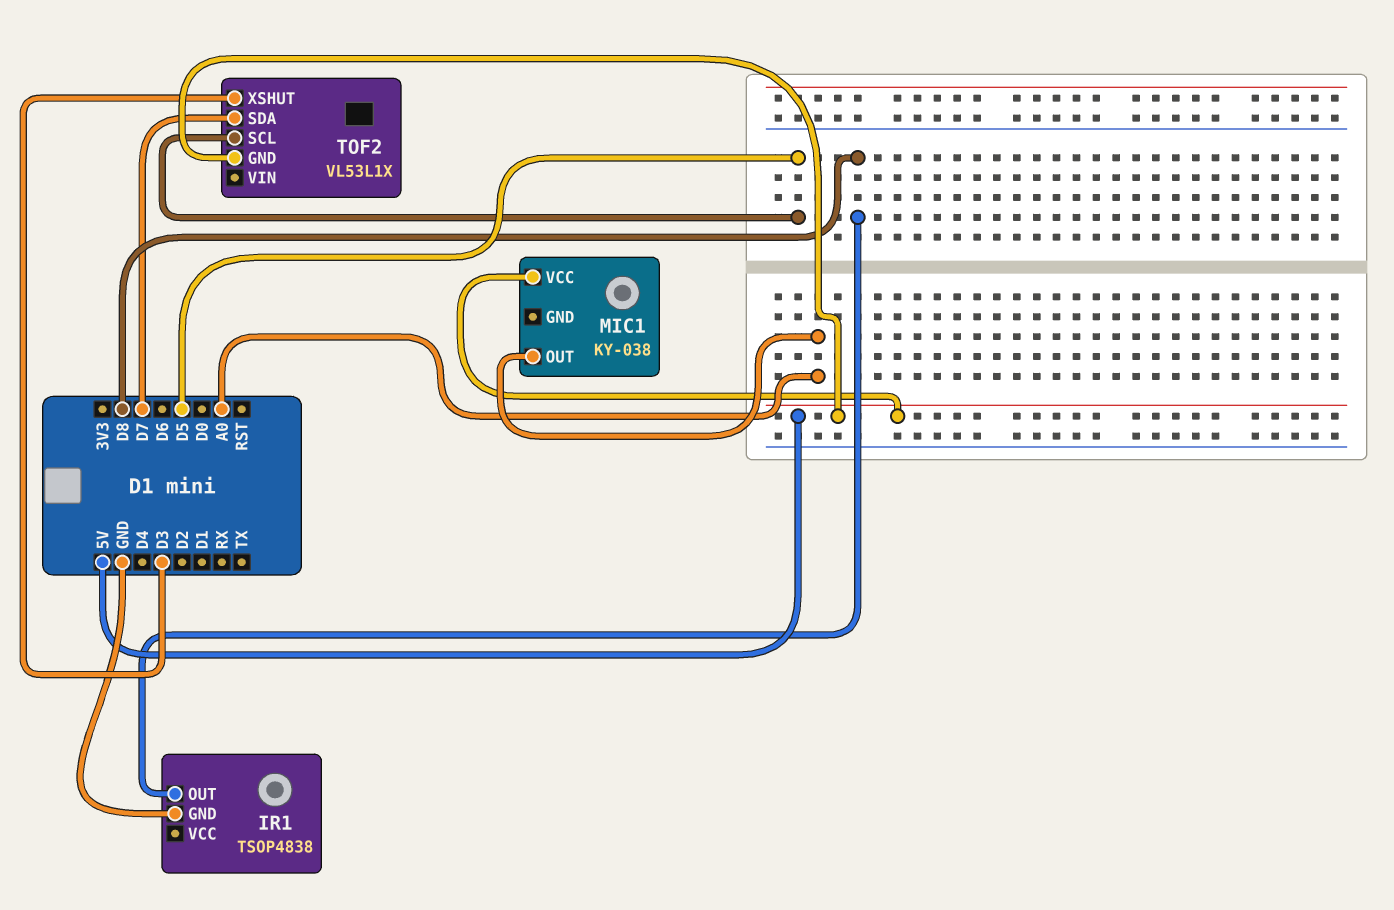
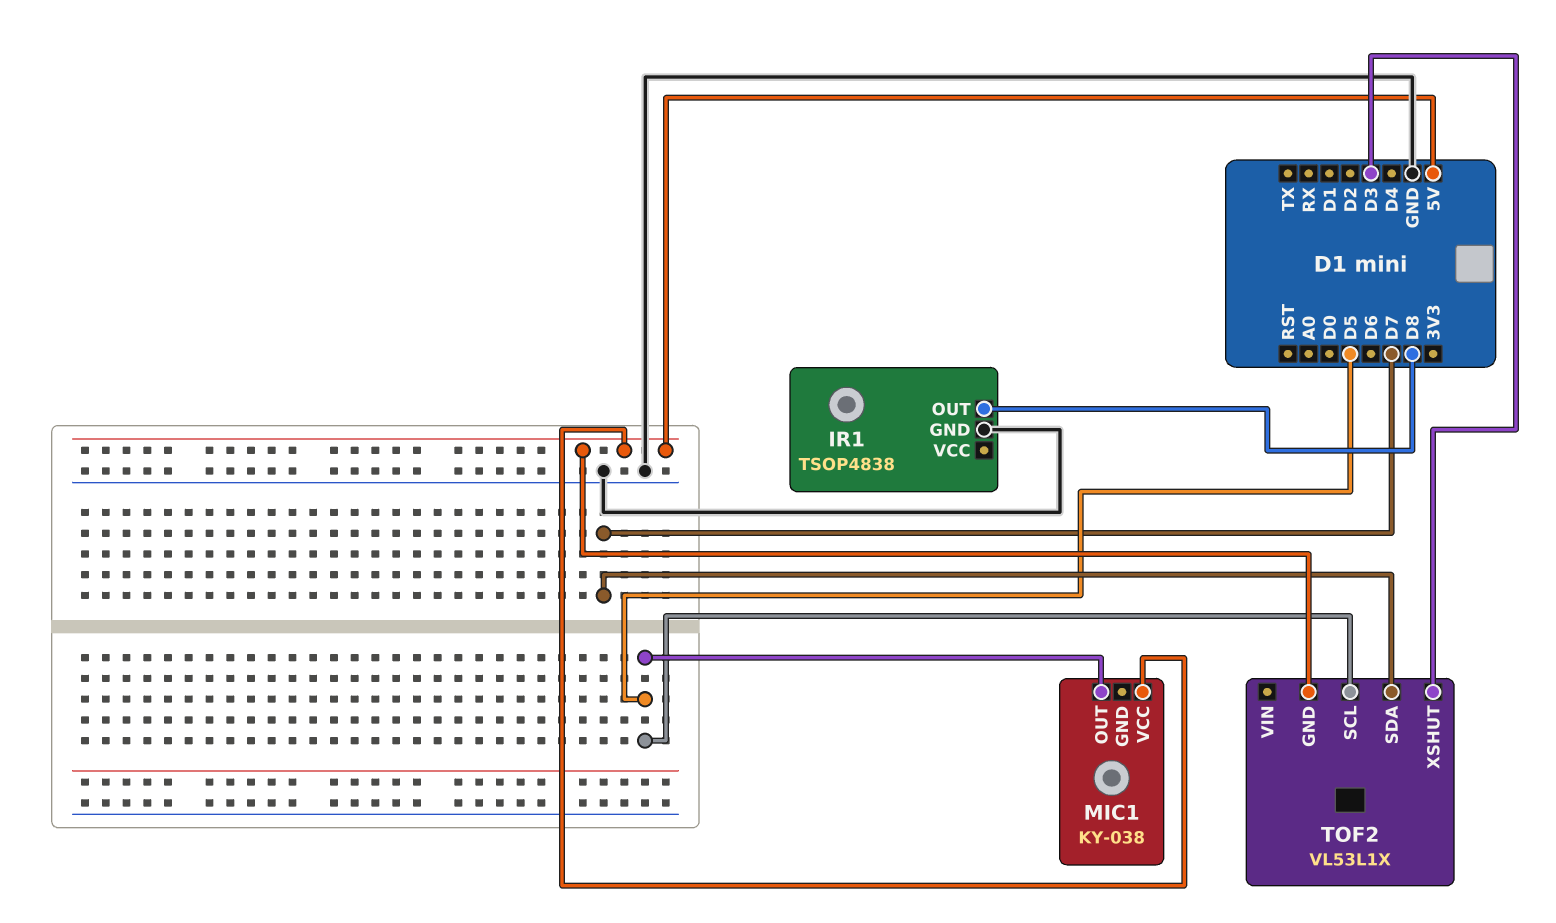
MIC1 pin OUT: A0 -> D5

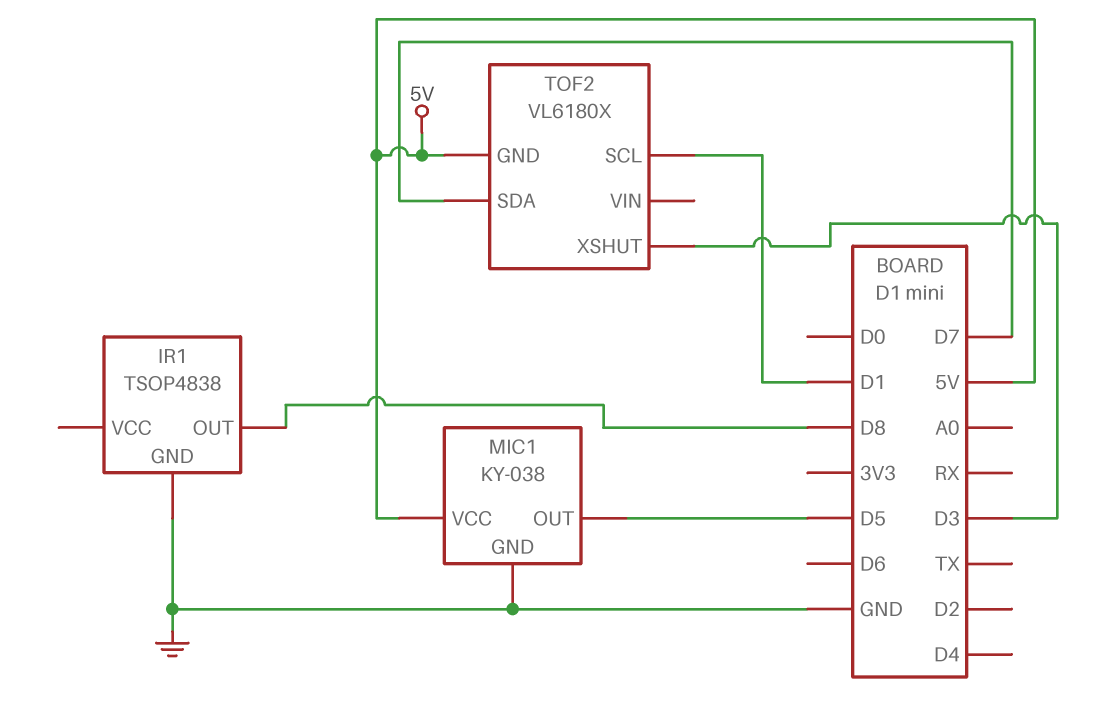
MIC1 pin GND: none -> GND
TOF2: VL53L1X -> VL6180X
TOF2 pin SCL: D5 -> D1

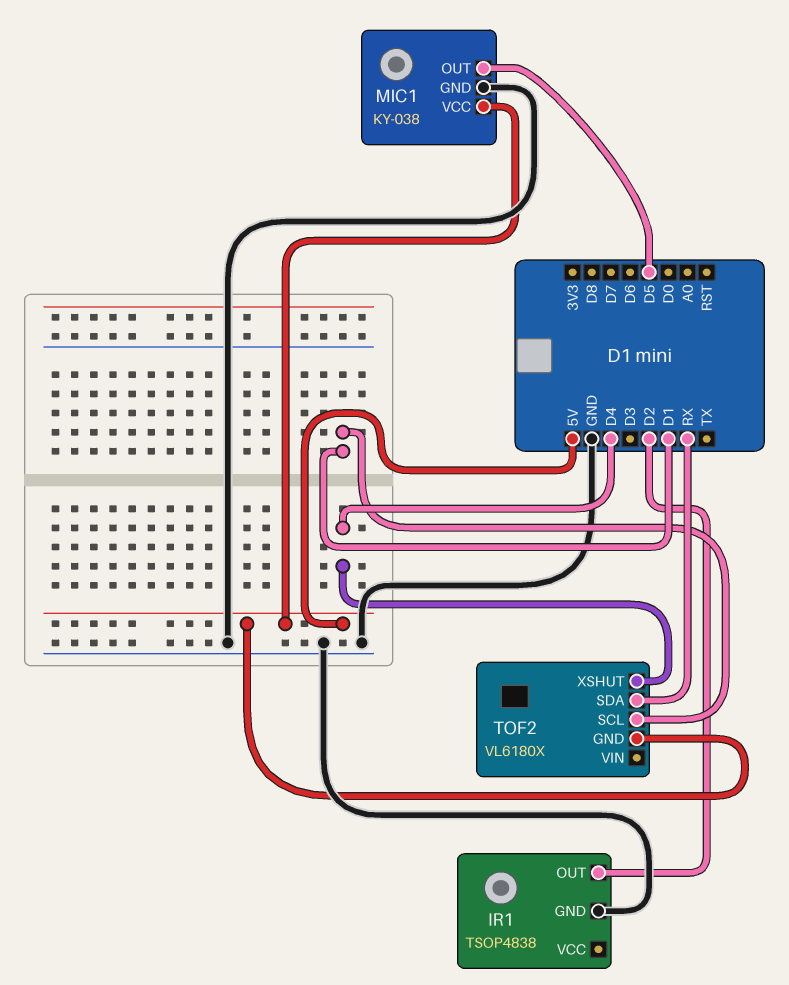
IR1 pin OUT: D8 -> D2
TOF2 pin SDA: D7 -> RX
TOF2 pin XSHUT: D3 -> D4

